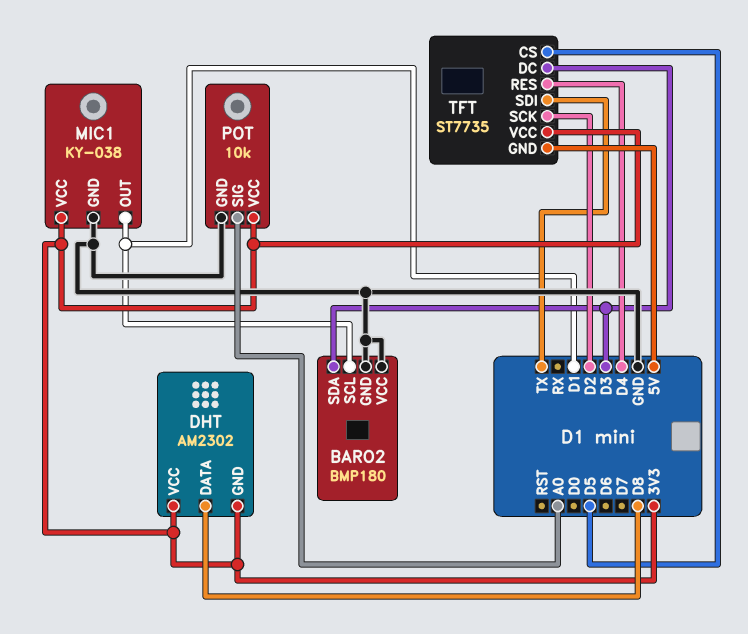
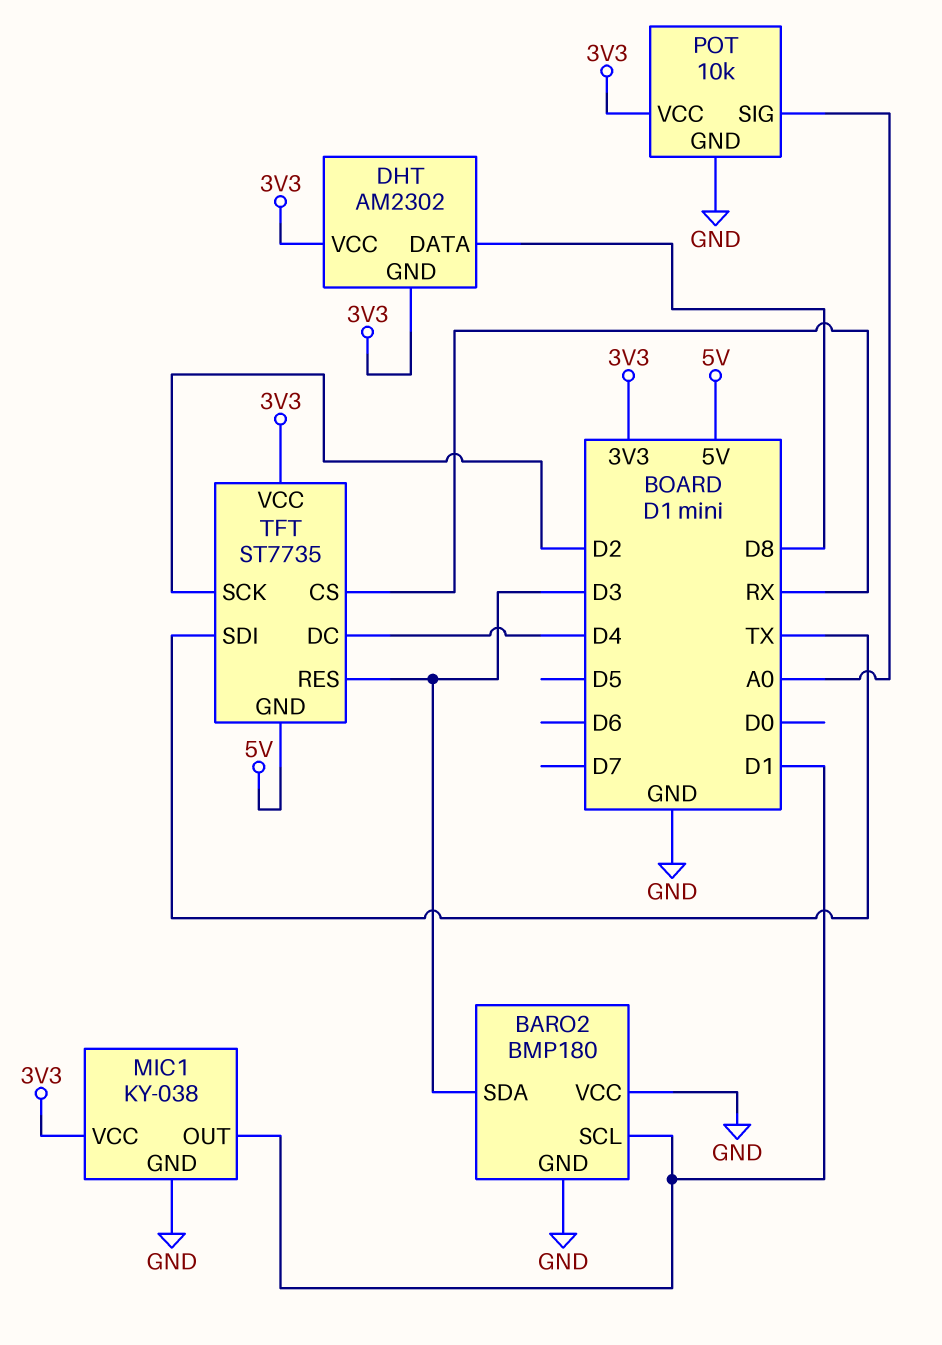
TFT pin CS: D5 -> RX
TFT pin DC: D3 -> D4
TFT pin RES: D4 -> D3

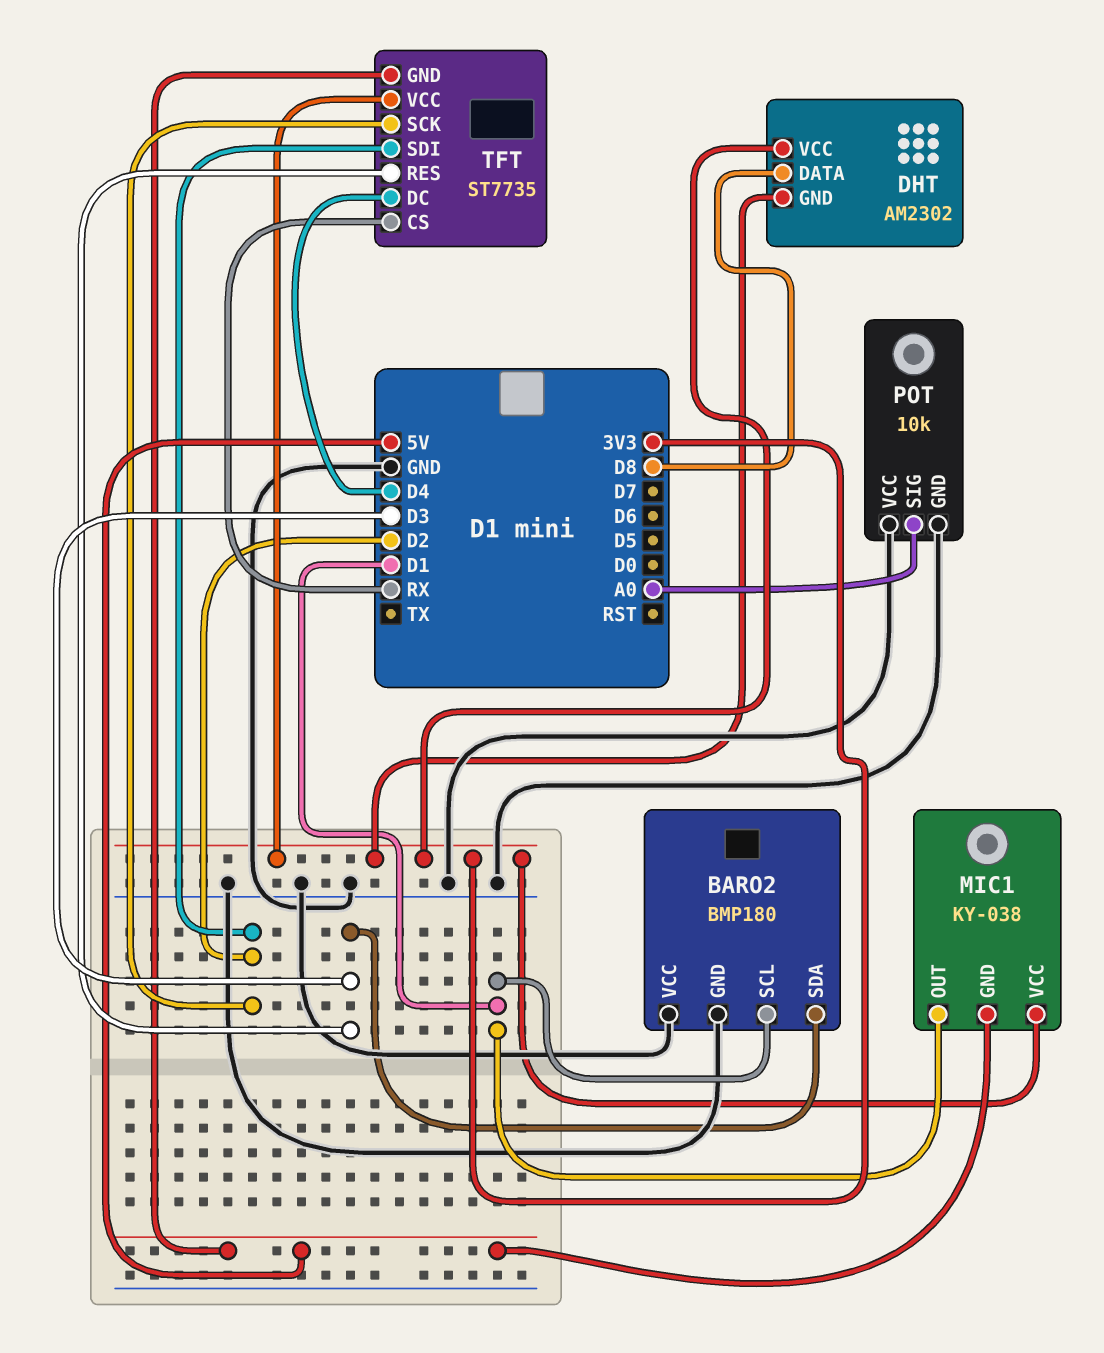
MIC1 pin GND: GND -> 5V
POT pin VCC: 3V3 -> GND
TFT pin SDI: TX -> D2

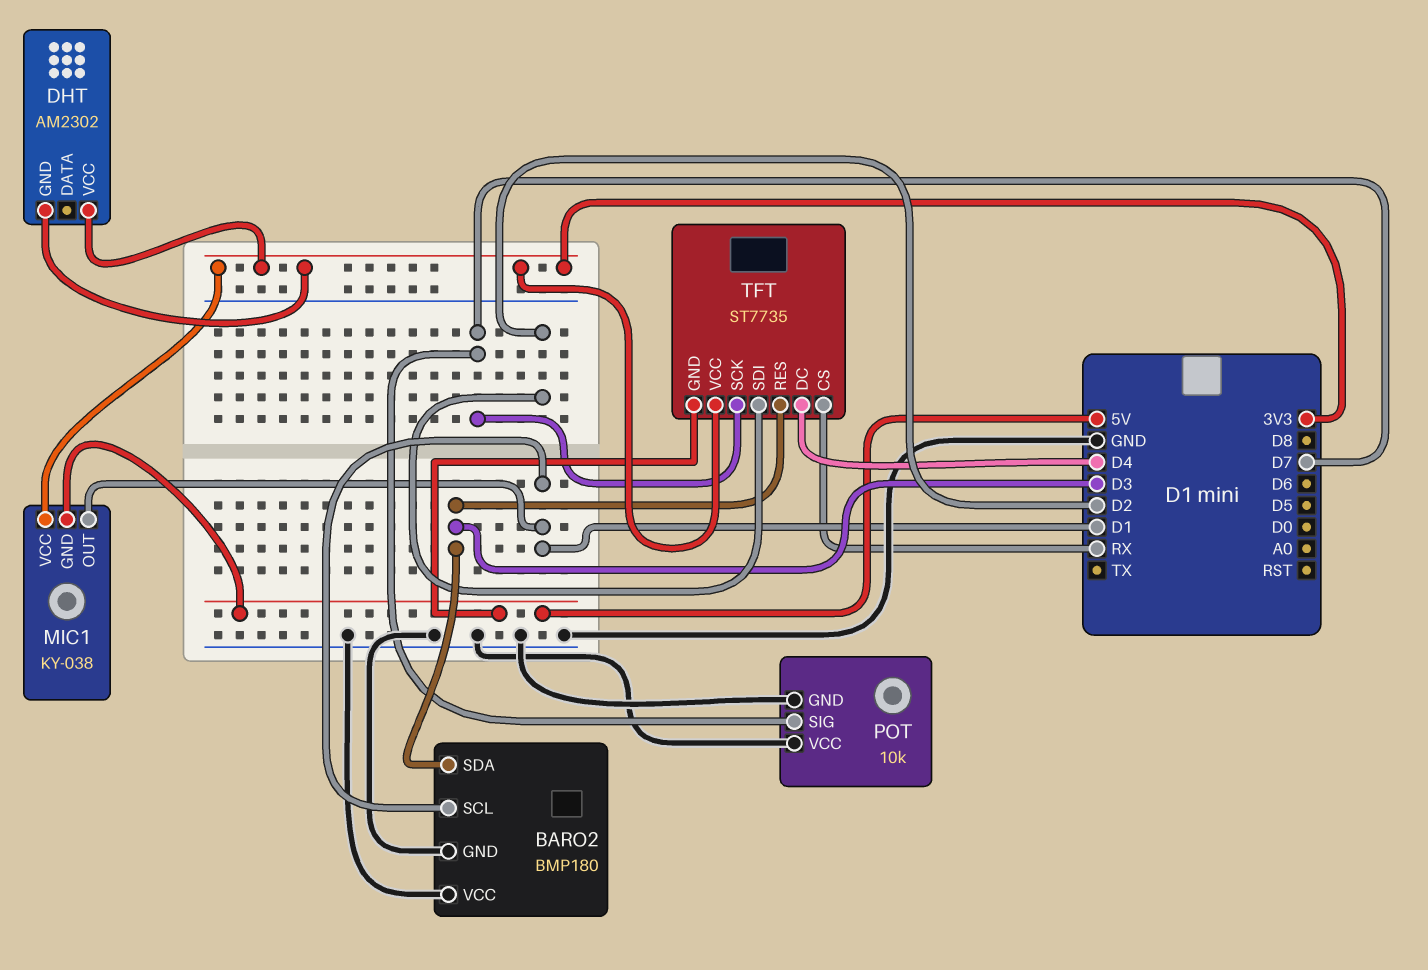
DHT pin DATA: D8 -> none
POT pin SIG: A0 -> D7
TFT pin SCK: D2 -> D7

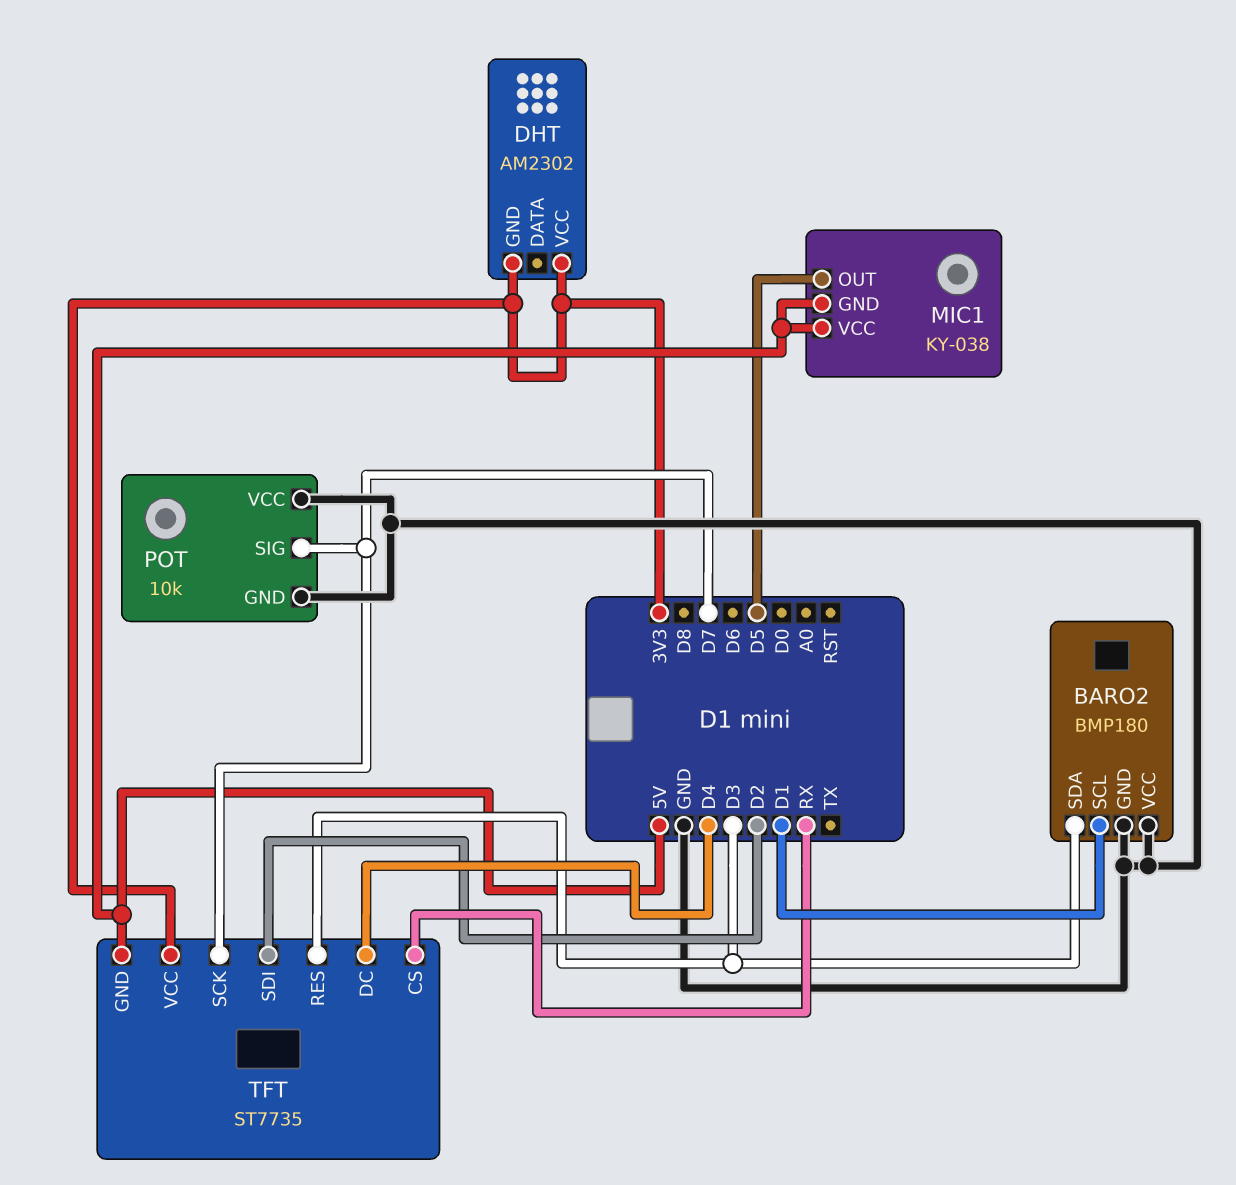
MIC1 pin OUT: D1 -> D5
MIC1 pin VCC: 3V3 -> 5V

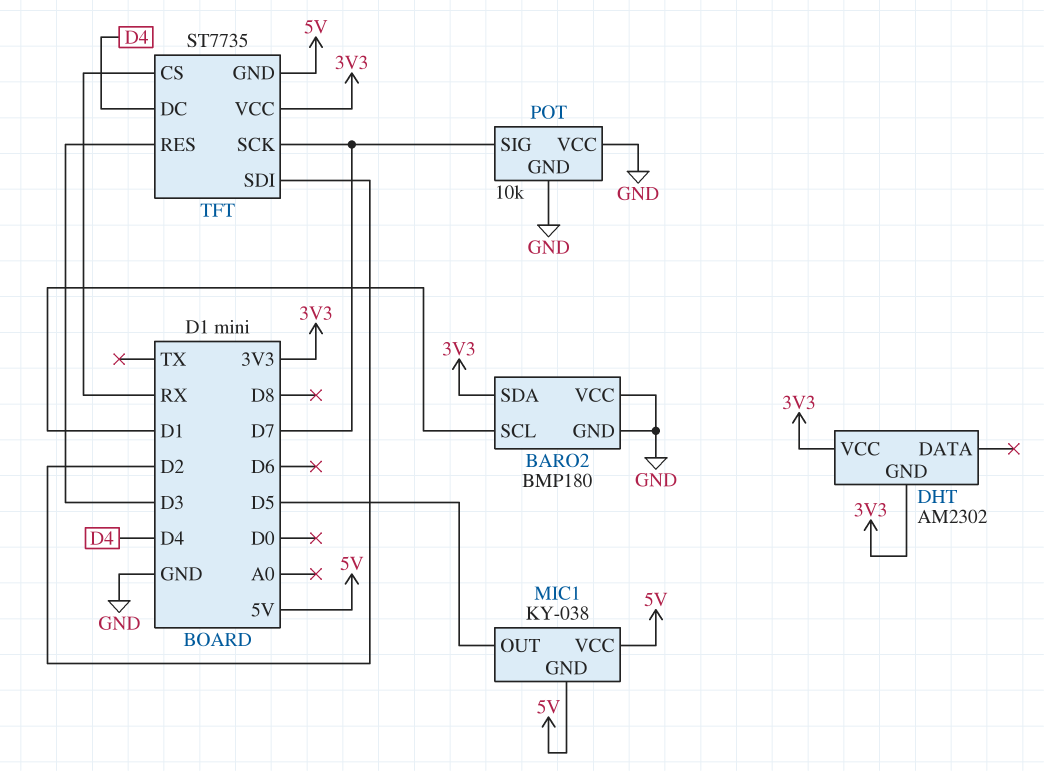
BARO2 pin SDA: D3 -> 3V3

